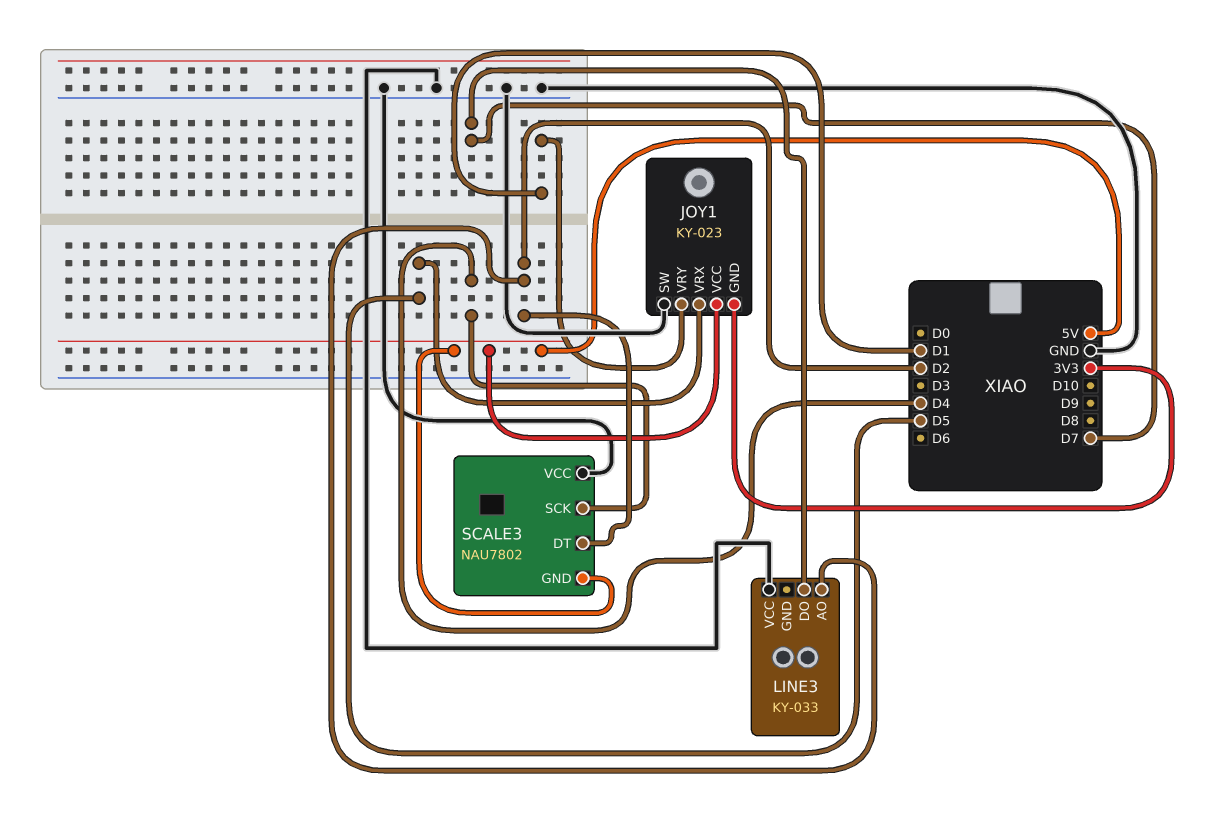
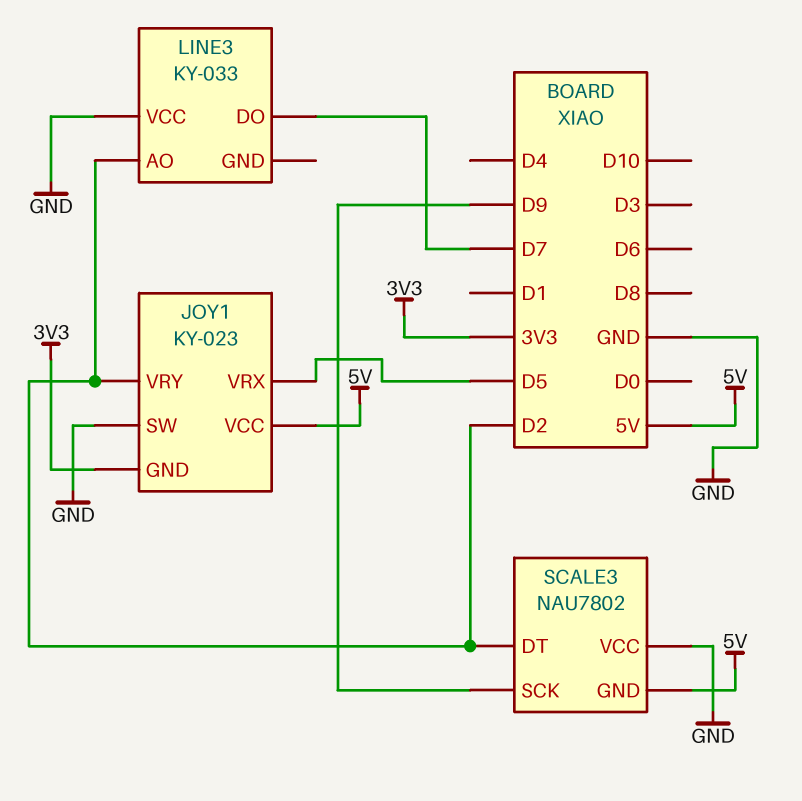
JOY1 pin VRY: D1 -> D2
SCALE3 pin SCK: D4 -> D9

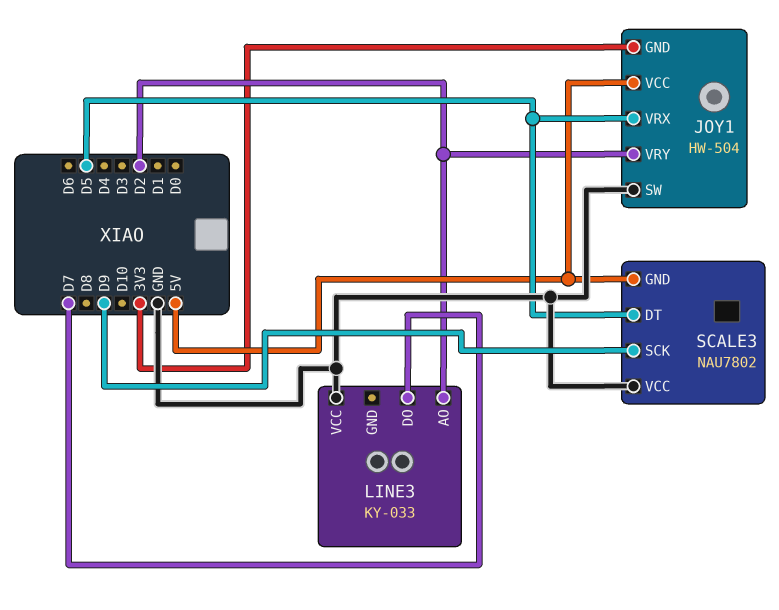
JOY1: KY-023 -> HW-504
SCALE3 pin DT: D2 -> D5

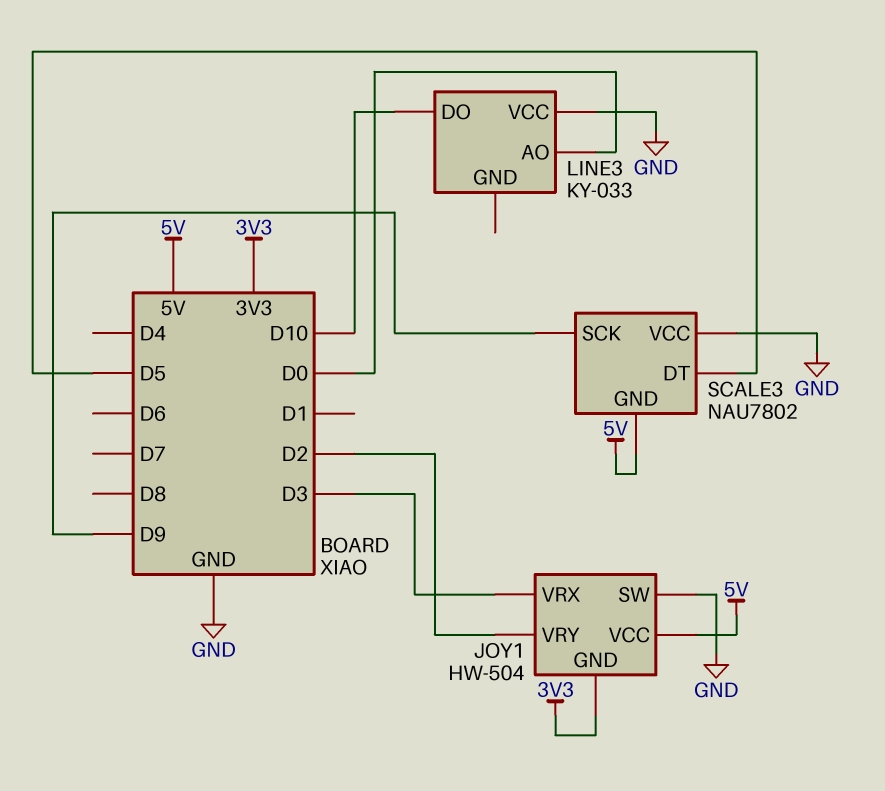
JOY1 pin VRX: D5 -> D3
LINE3 pin AO: D2 -> D0
LINE3 pin DO: D7 -> D10

